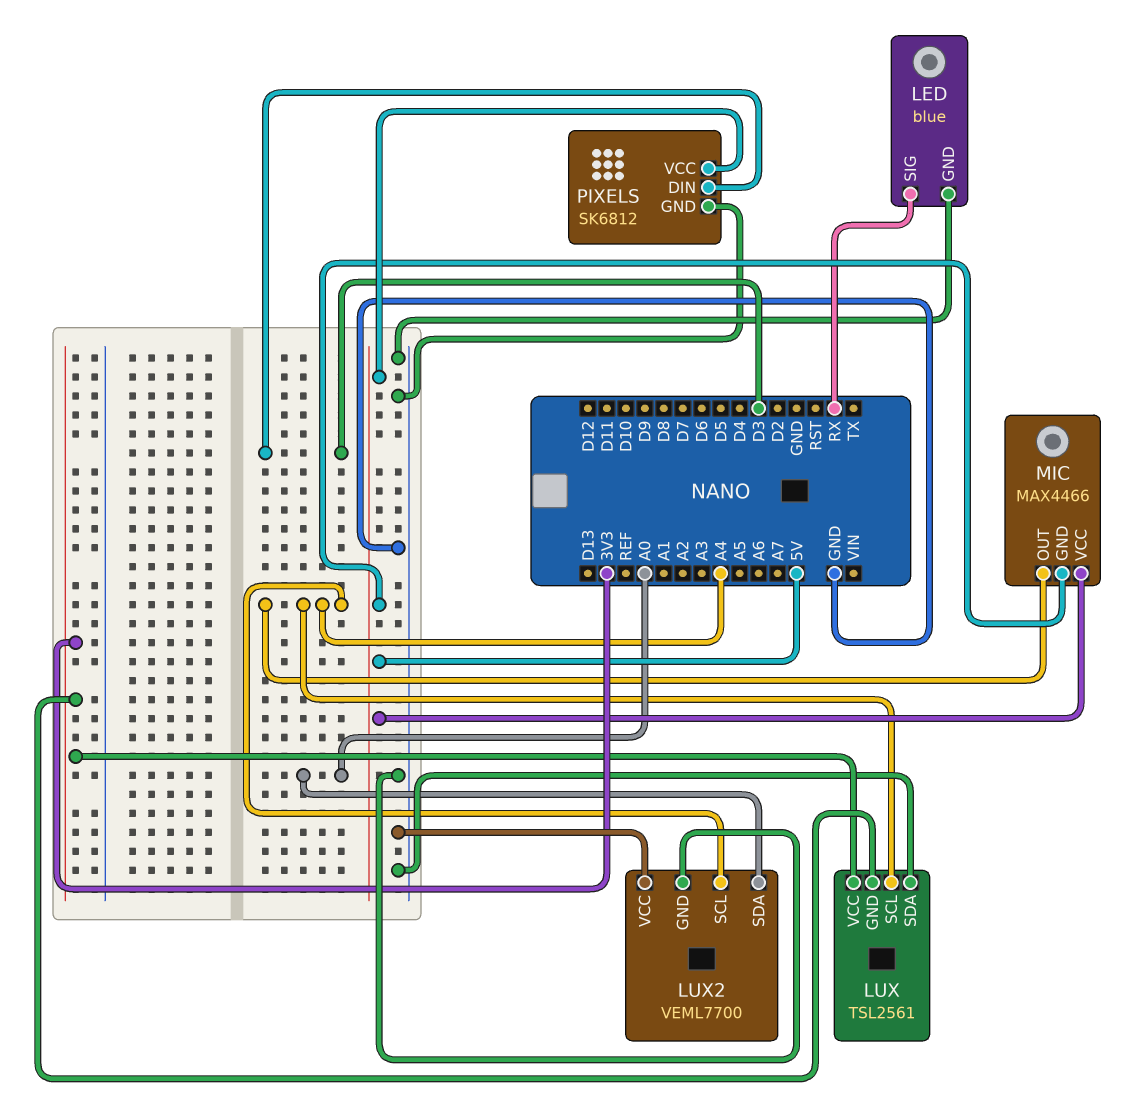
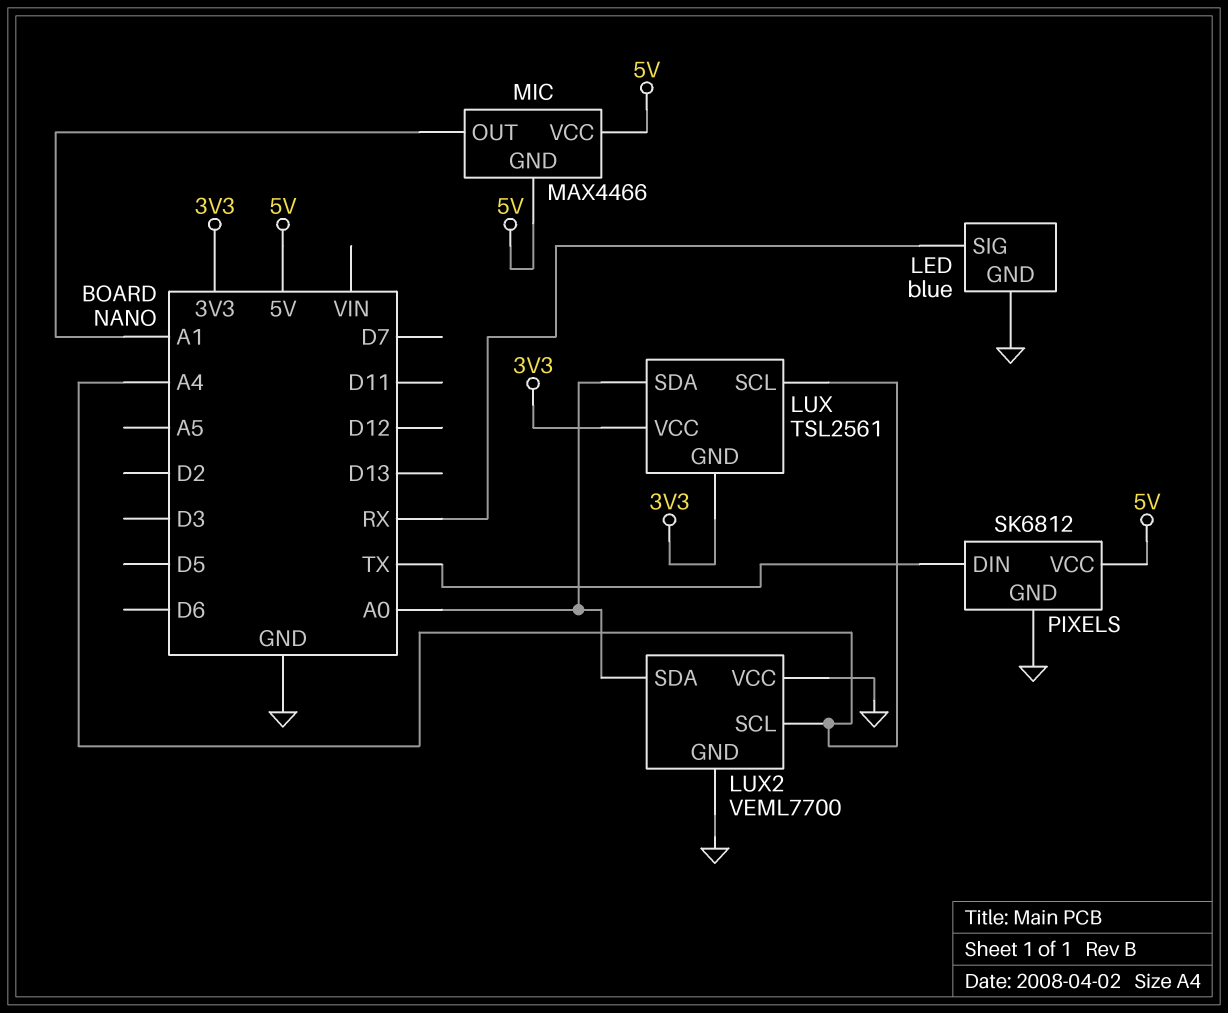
LUX pin SDA: GND -> A0
MIC pin OUT: A4 -> A1
PIXELS pin DIN: D3 -> TX

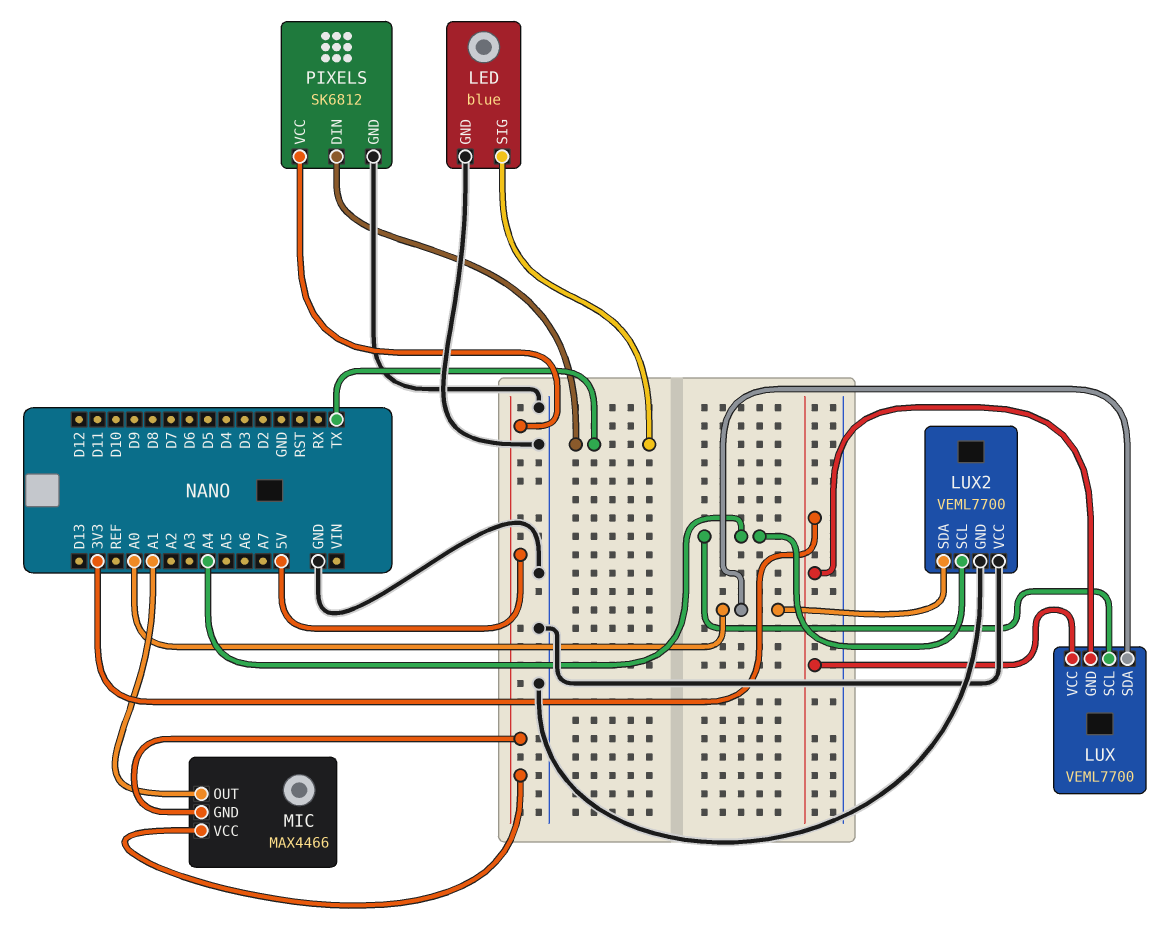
LED pin SIG: RX -> TX
LUX: TSL2561 -> VEML7700

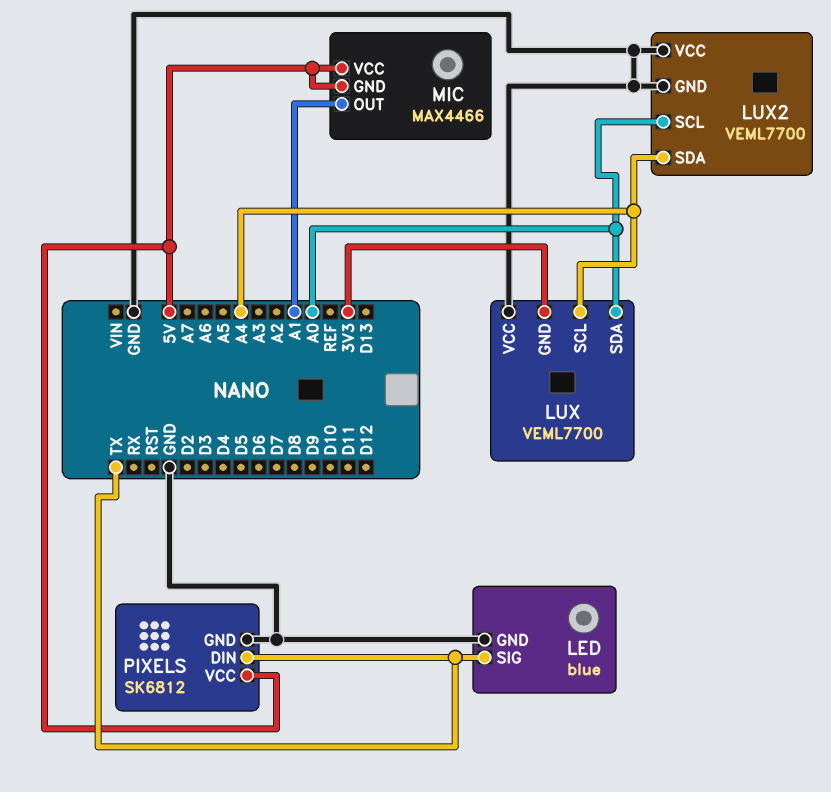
LUX pin VCC: 3V3 -> GND
LUX2 pin SCL: A4 -> A0
LUX2 pin SDA: A0 -> A4

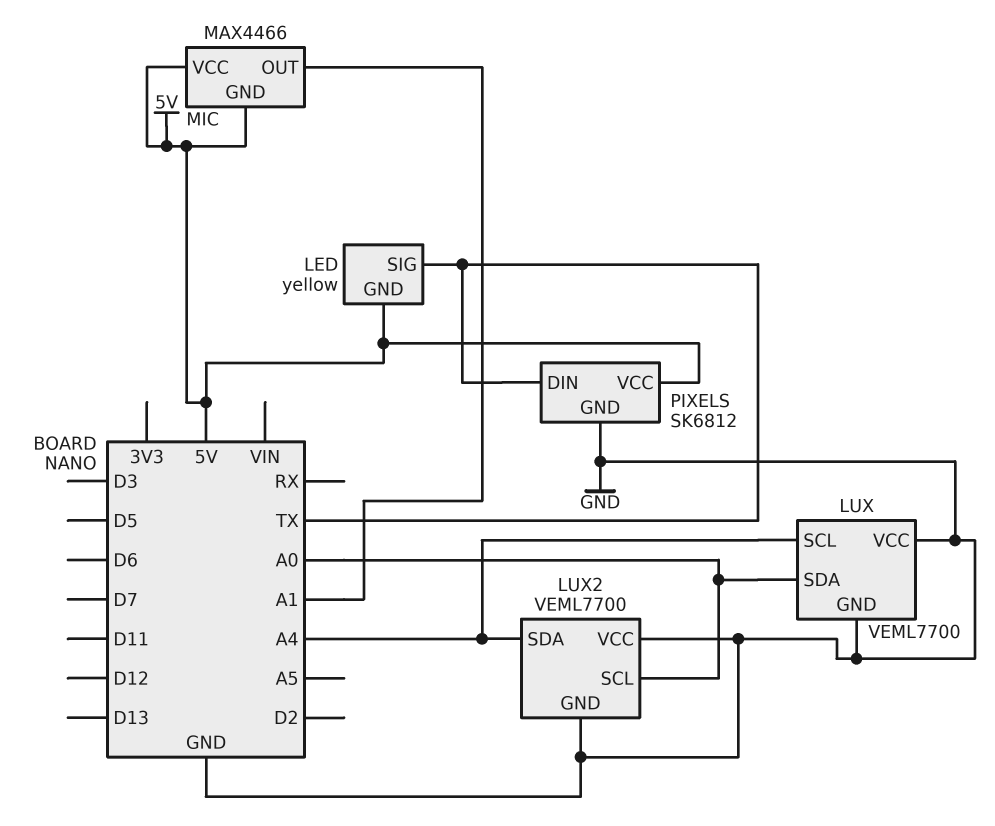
LED: blue -> yellow
LED pin GND: GND -> 5V
LUX pin GND: 3V3 -> GND

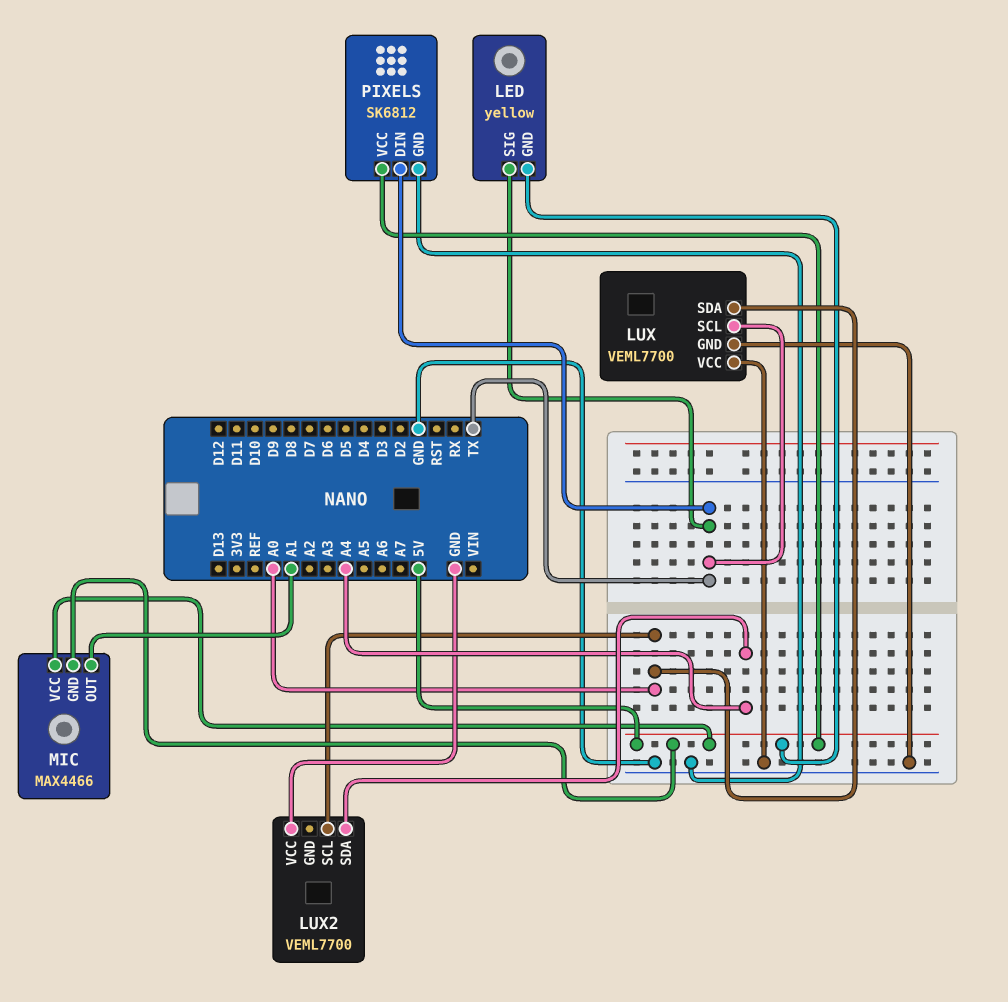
LUX pin SCL: A4 -> TX
LUX2 pin GND: GND -> none

